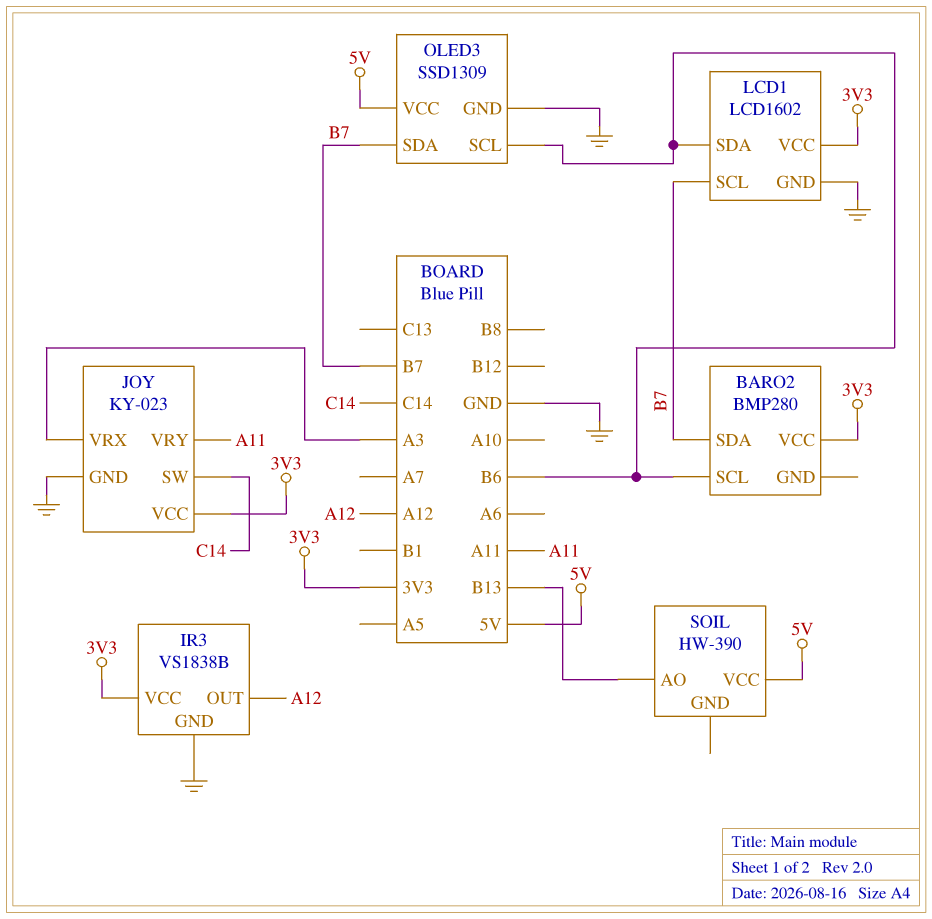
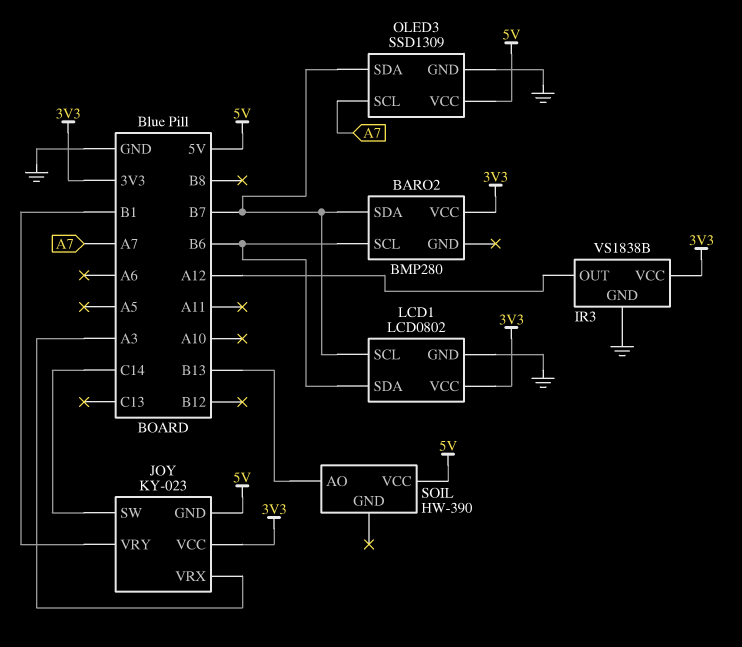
JOY pin GND: GND -> 5V
JOY pin VRY: A11 -> B1
LCD1: LCD1602 -> LCD0802
OLED3 pin SCL: B6 -> A7

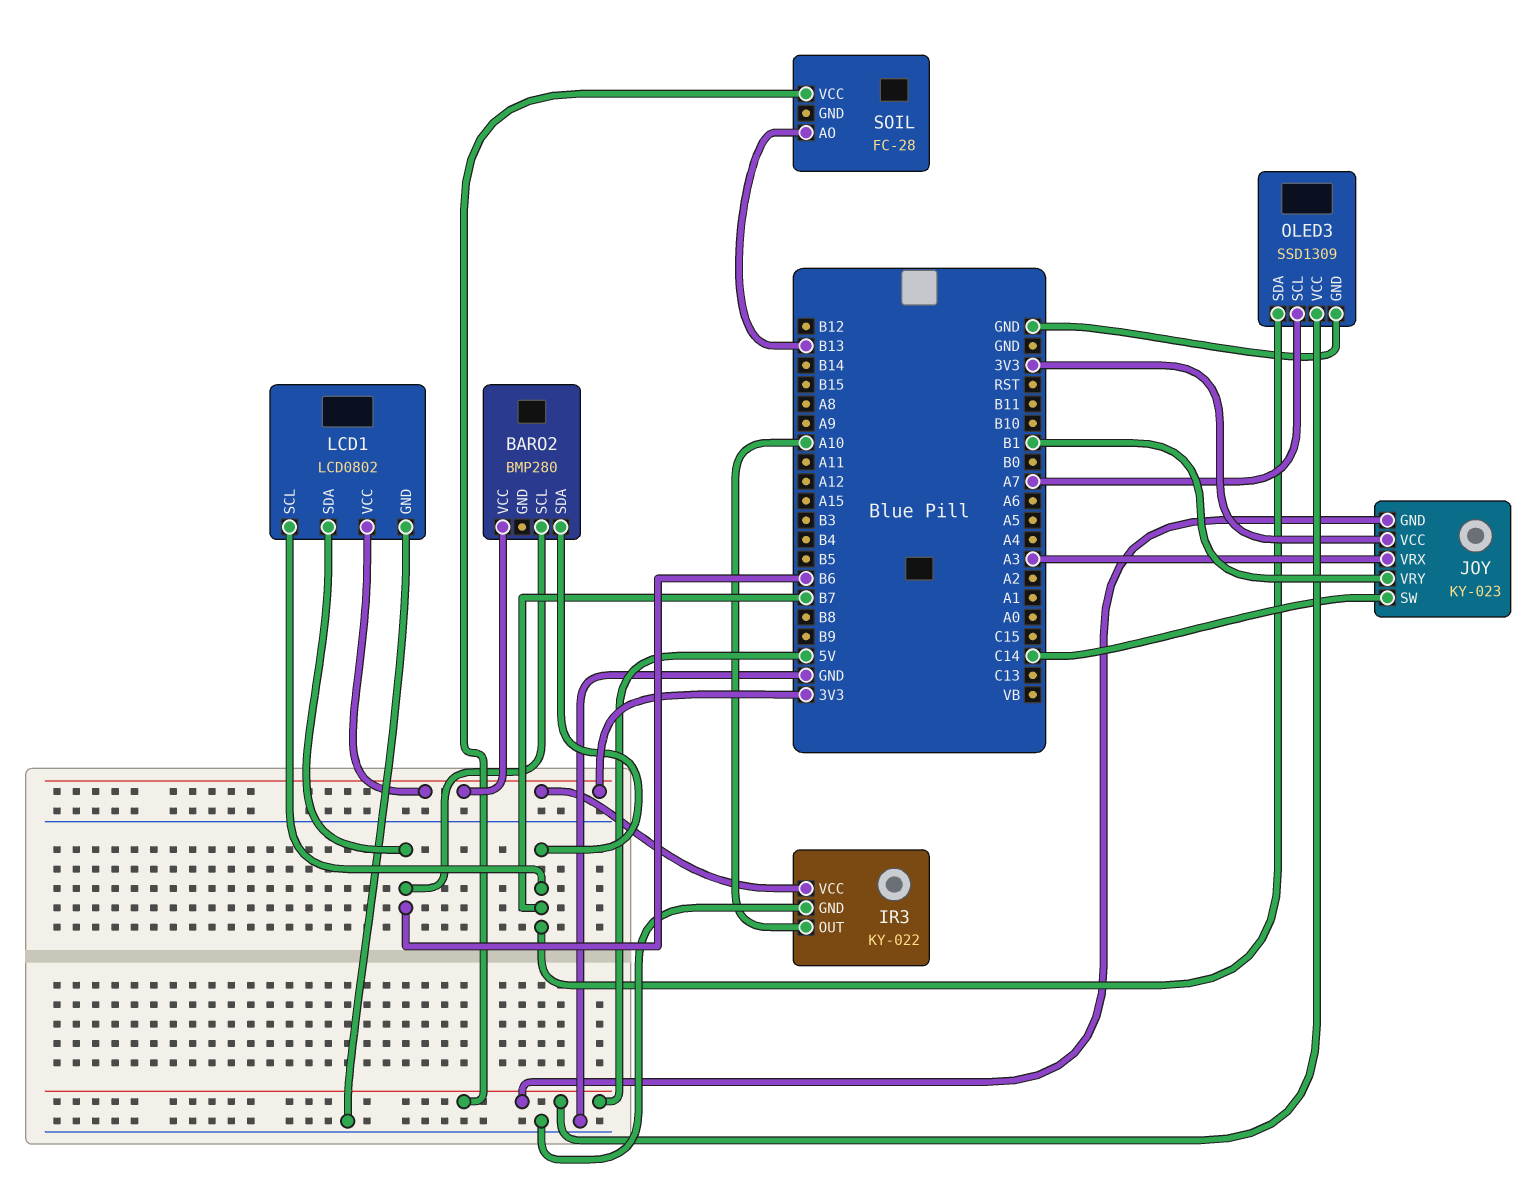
IR3: VS1838B -> KY-022
IR3 pin OUT: A12 -> A10
SOIL: HW-390 -> FC-28

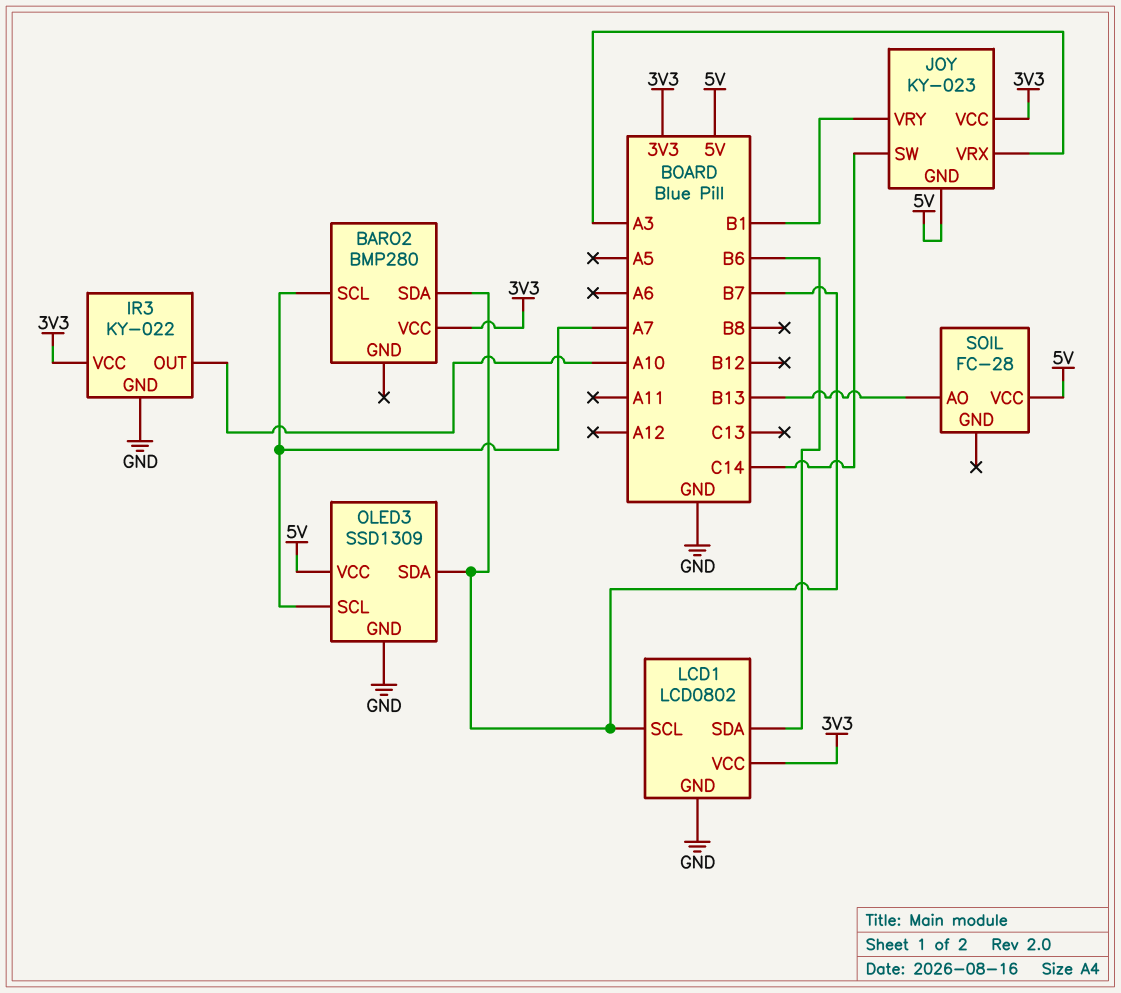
BARO2 pin SCL: B6 -> A7

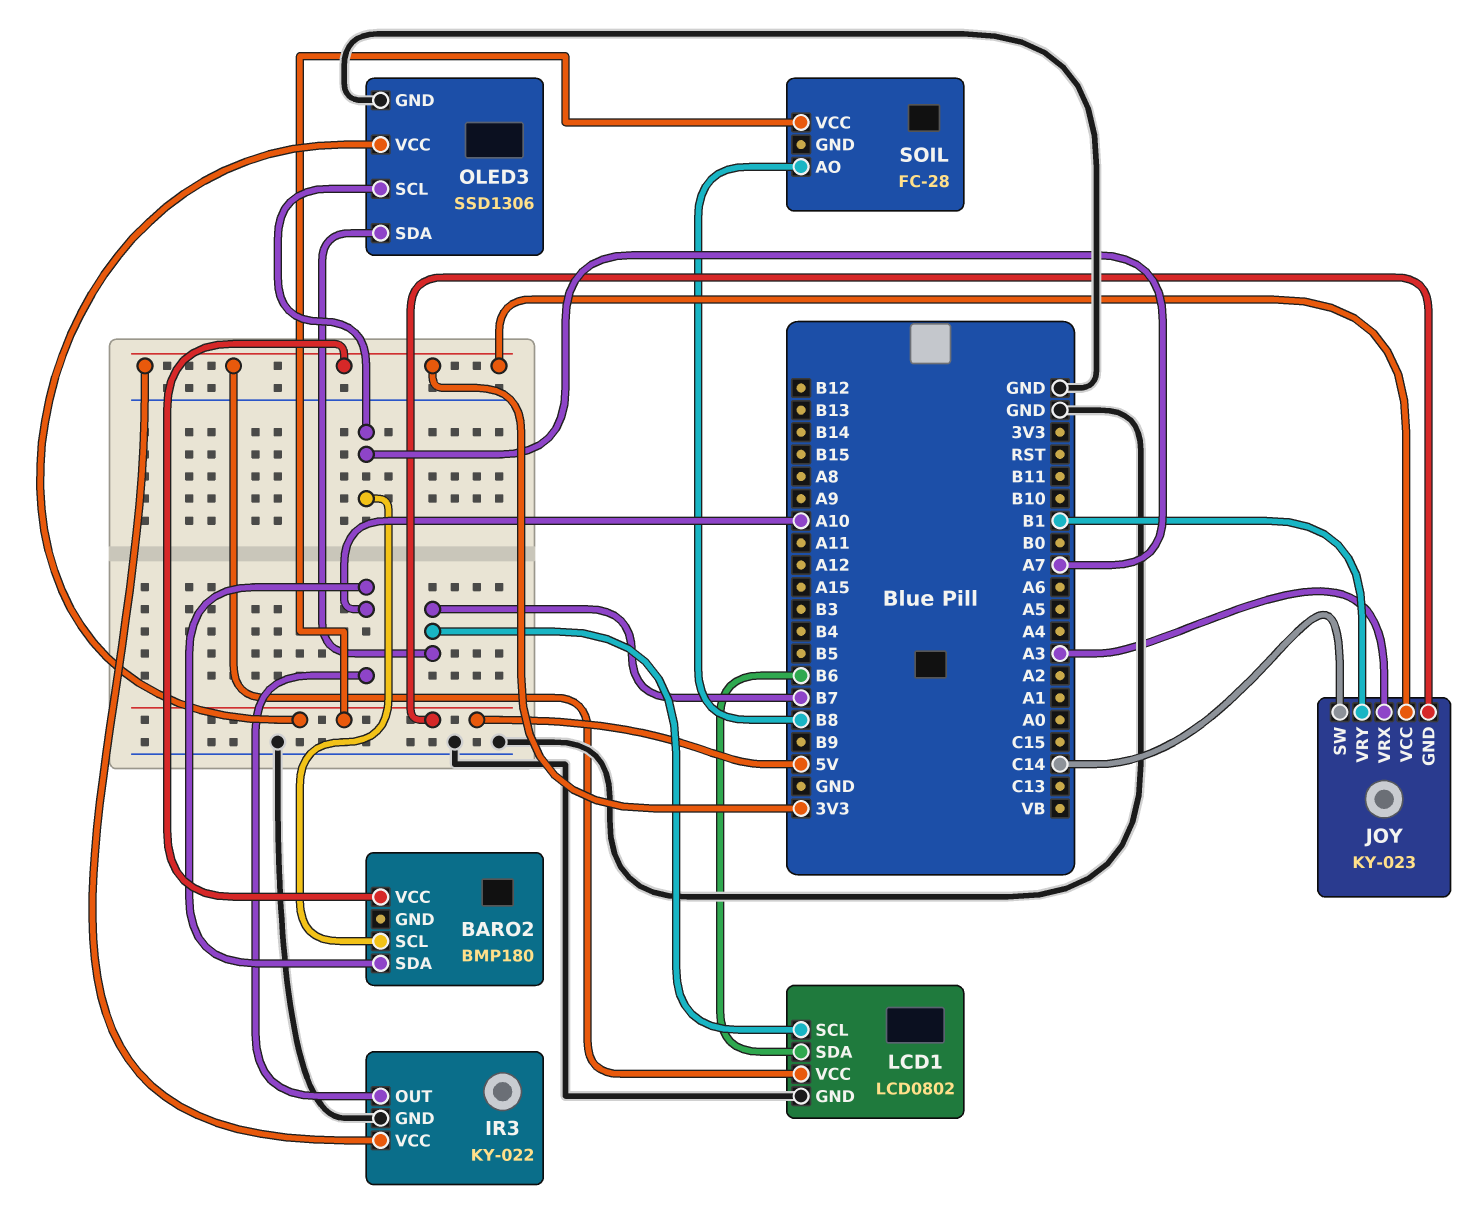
BARO2: BMP280 -> BMP180
BARO2 pin SDA: B7 -> A10
OLED3: SSD1309 -> SSD1306
SOIL pin AO: B13 -> B8

